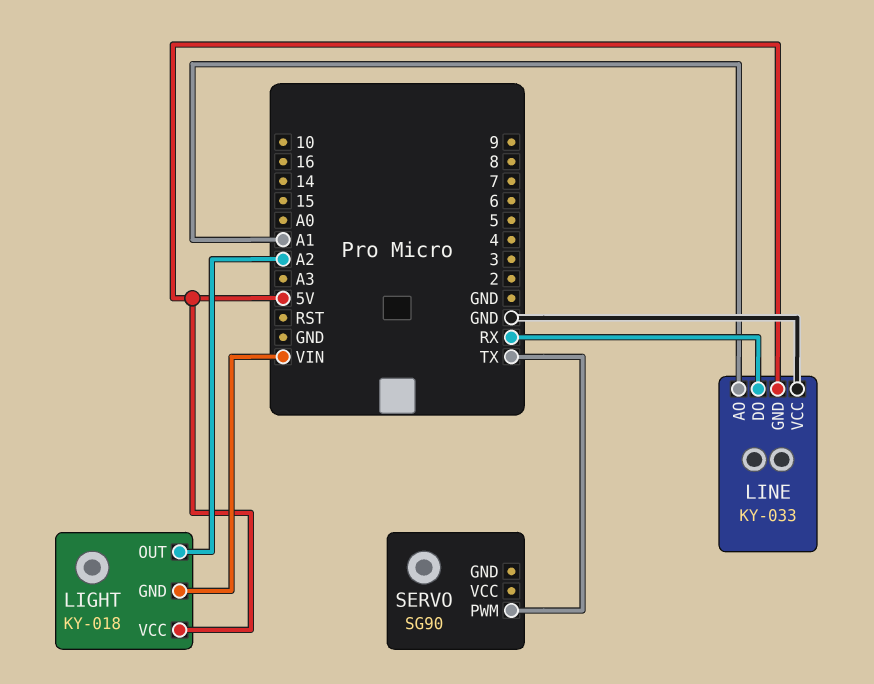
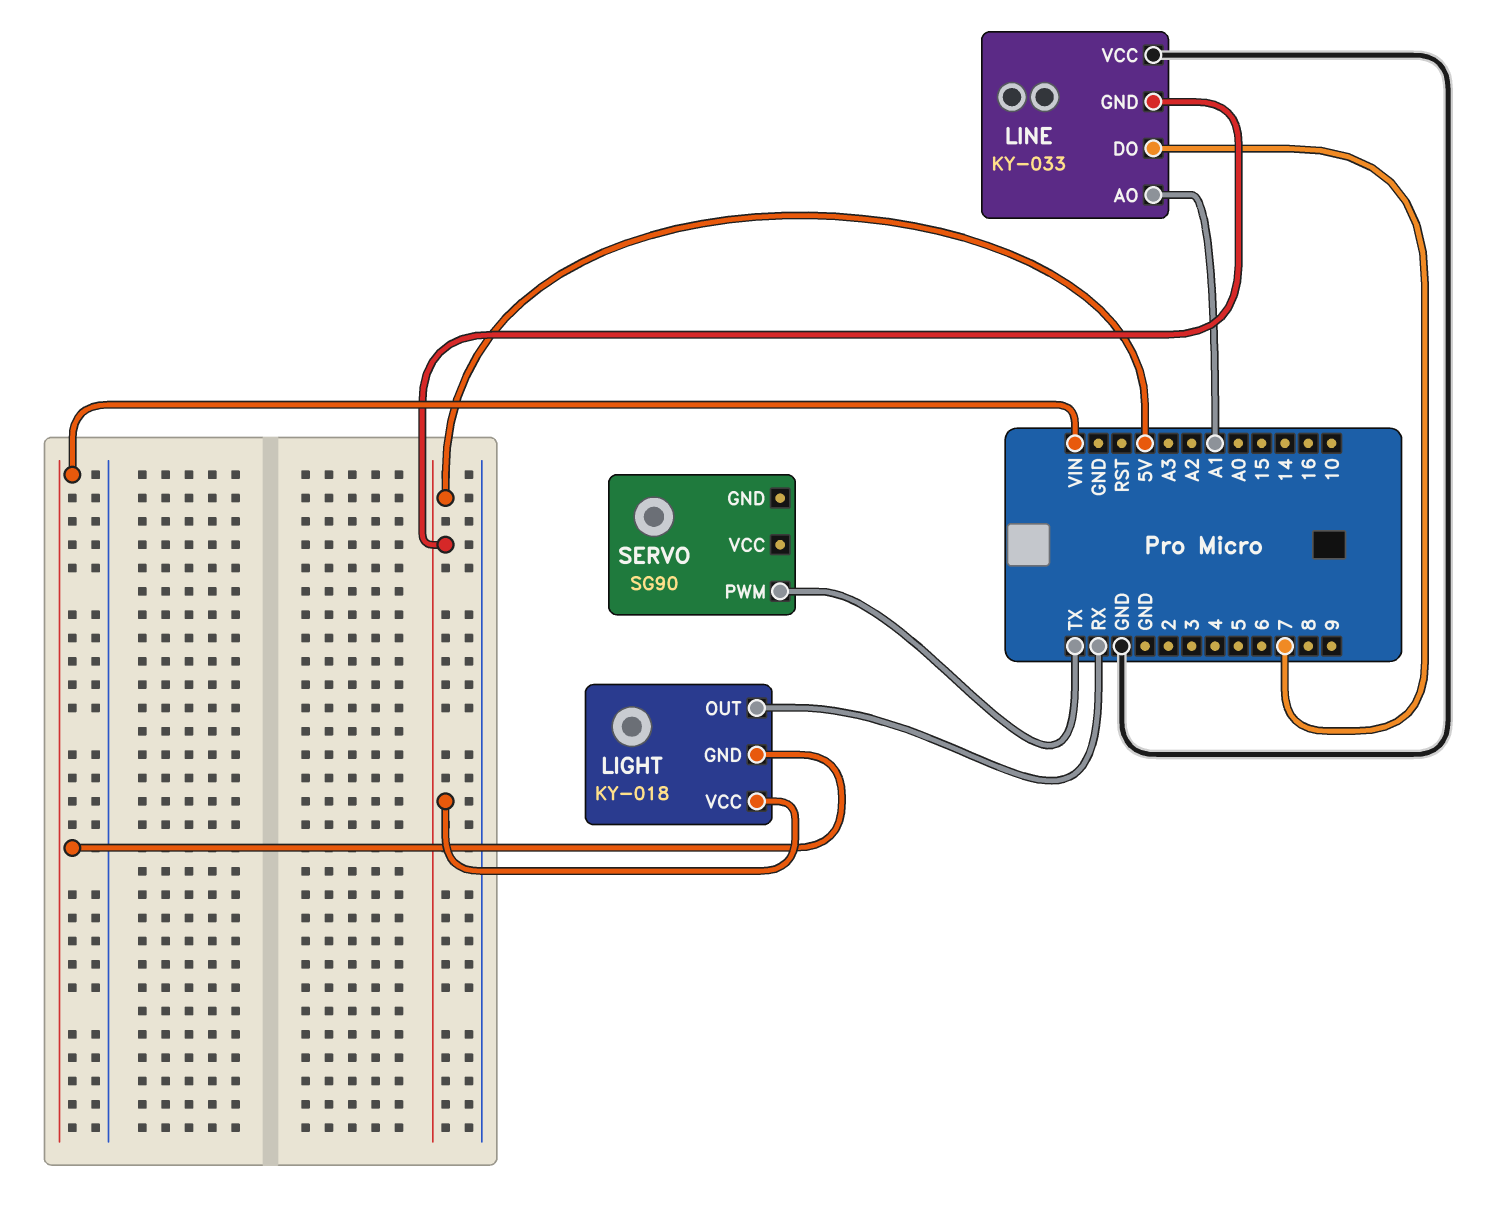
LIGHT pin OUT: A2 -> RX
LINE pin DO: RX -> 7

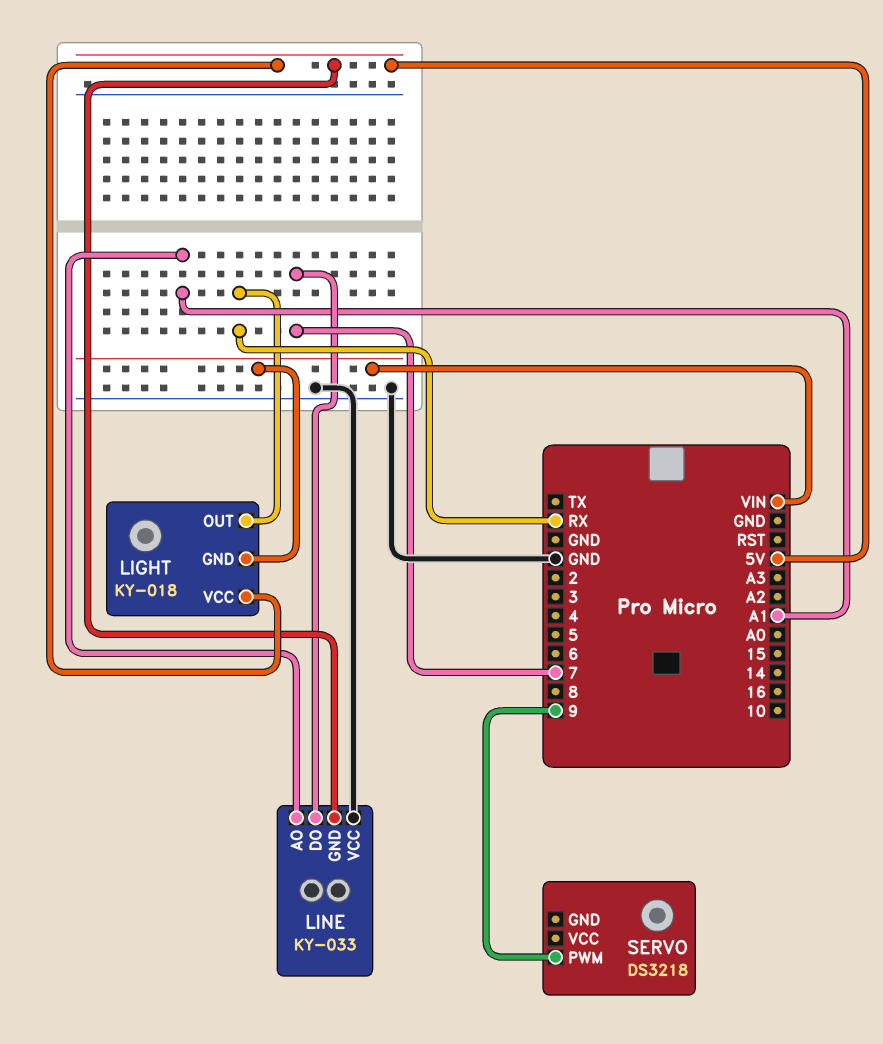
SERVO: SG90 -> DS3218
SERVO pin PWM: TX -> 9

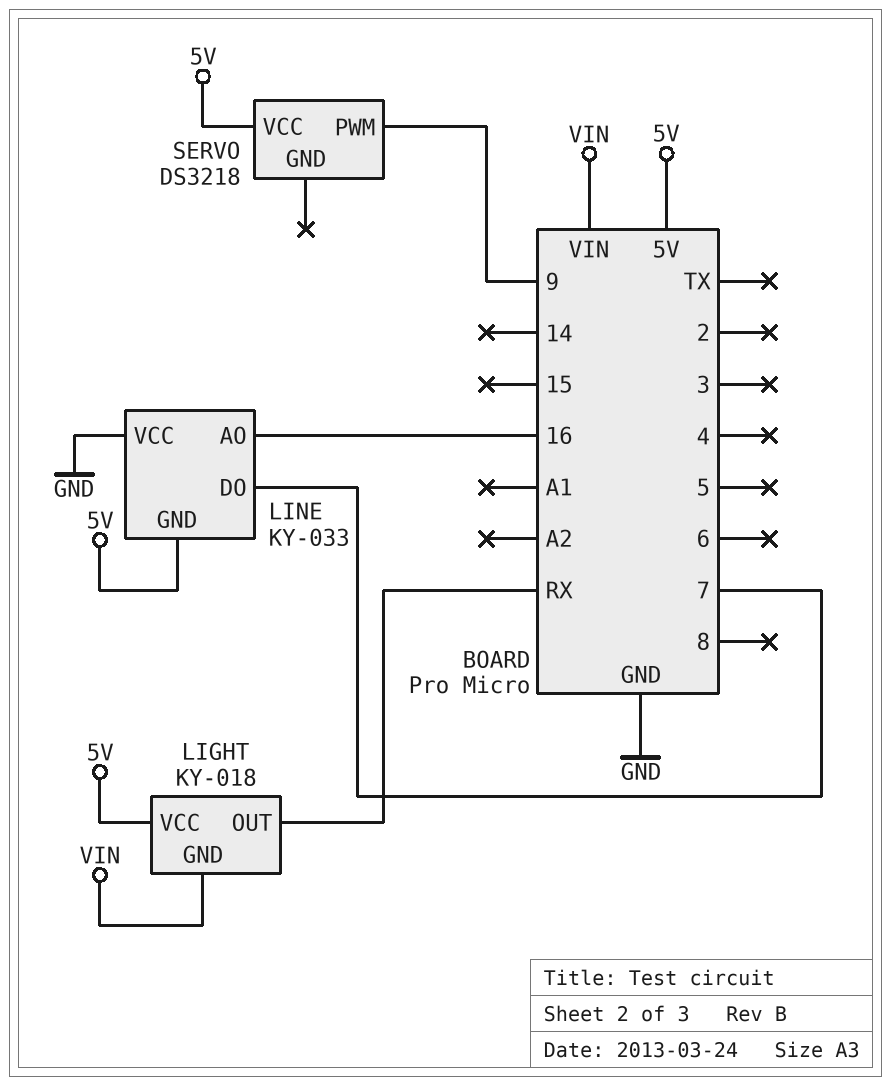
LINE pin AO: A1 -> 16
SERVO pin VCC: none -> 5V

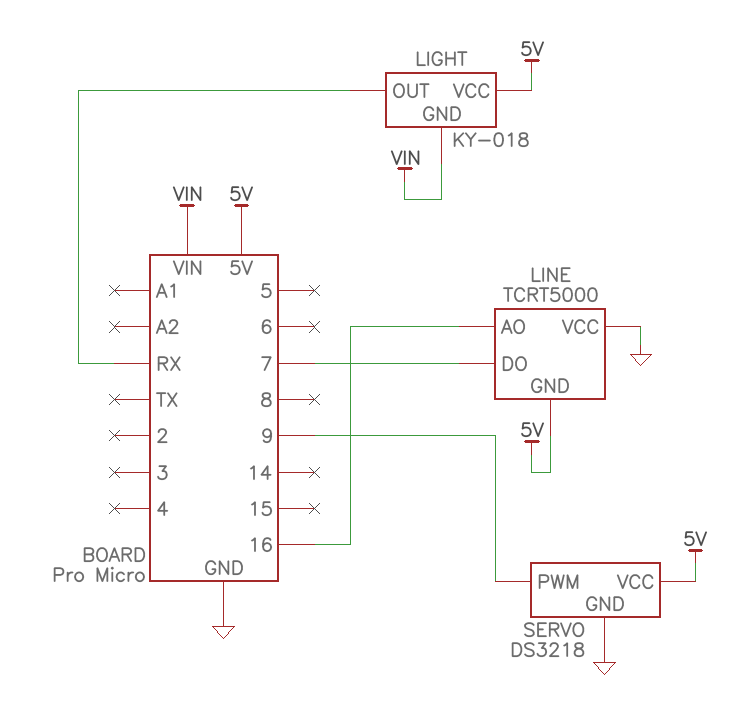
LINE: KY-033 -> TCRT5000
SERVO pin GND: none -> GND

